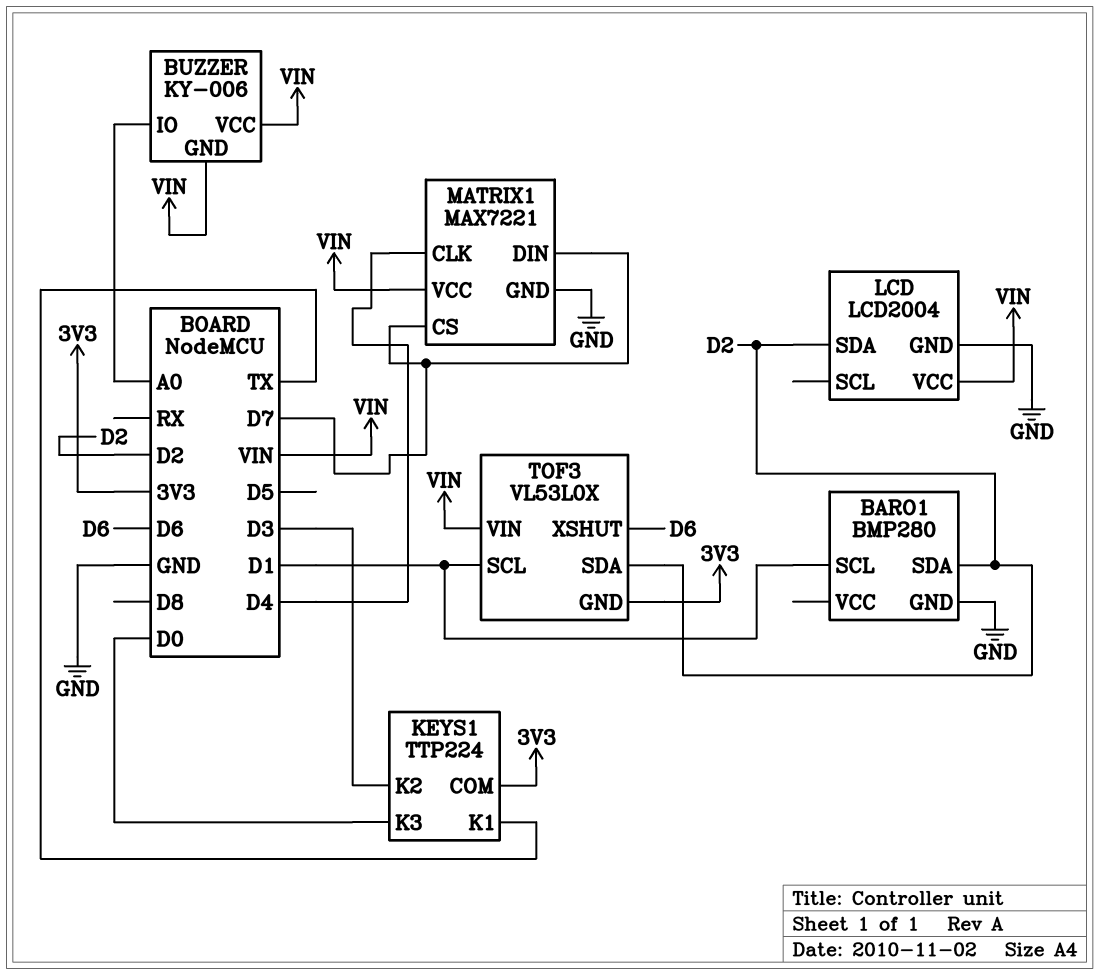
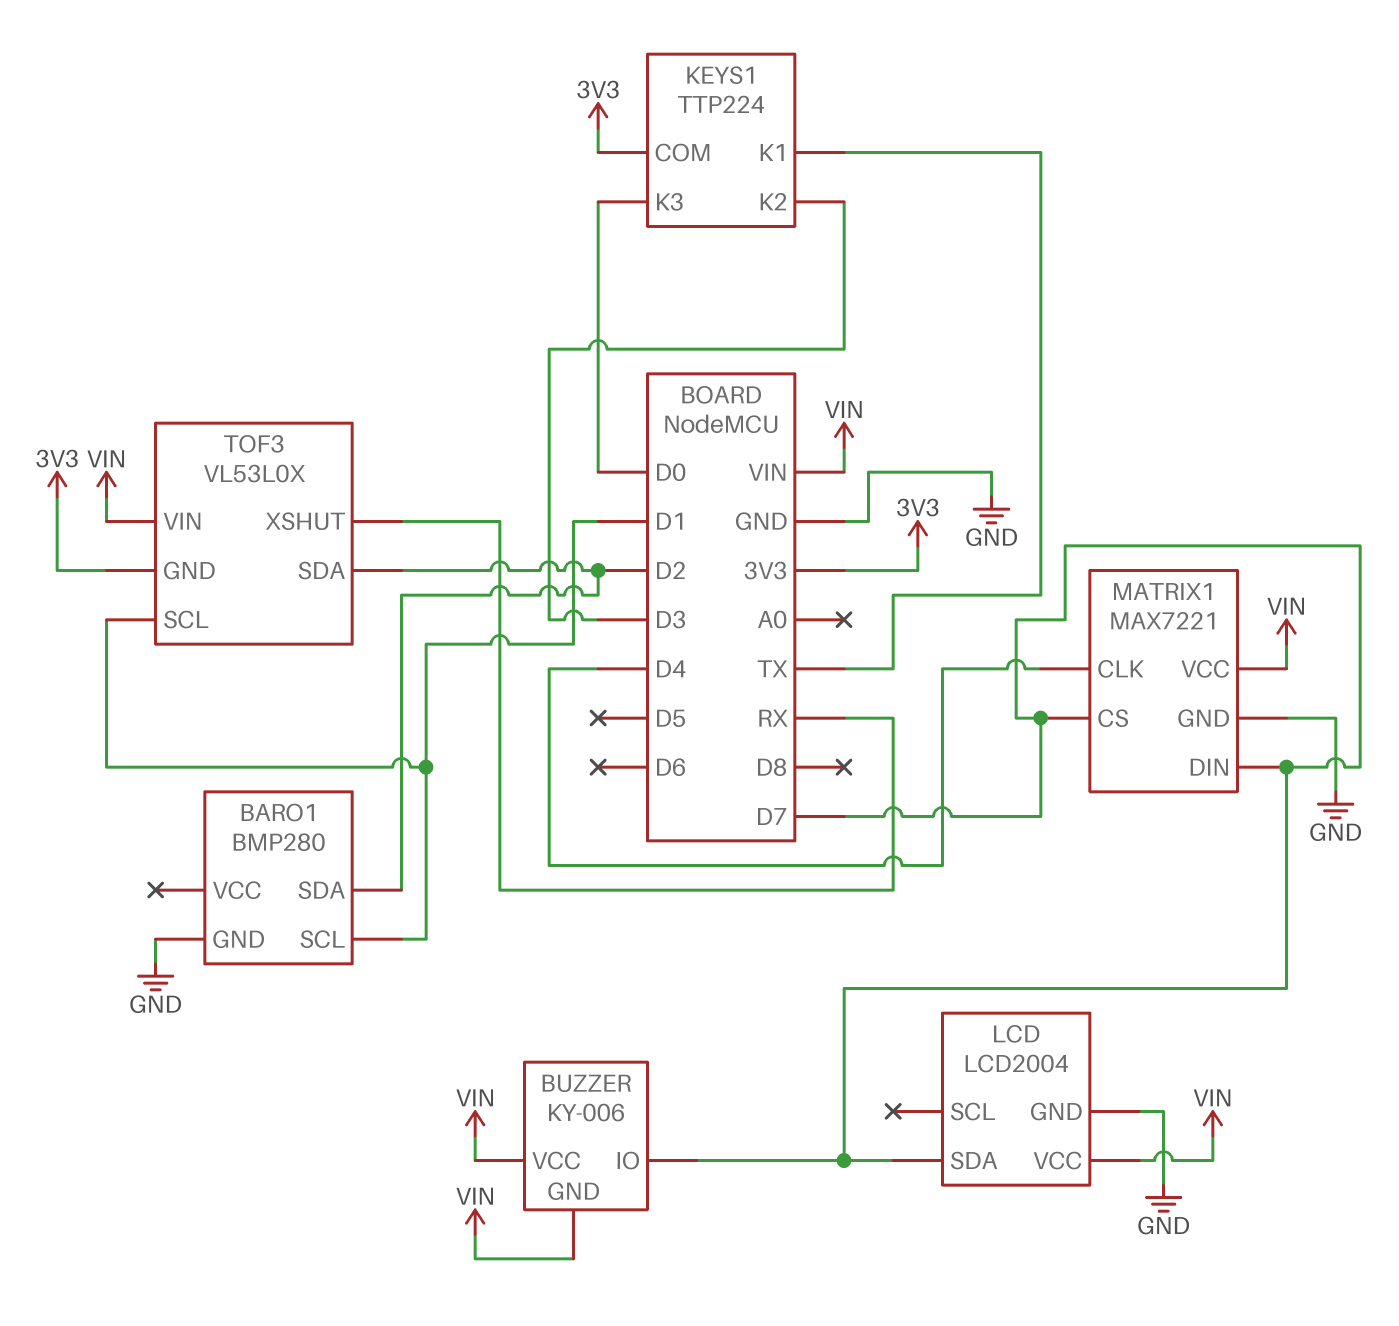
BUZZER pin IO: A0 -> D7
LCD pin SDA: D2 -> D7
TOF3 pin XSHUT: D6 -> RX

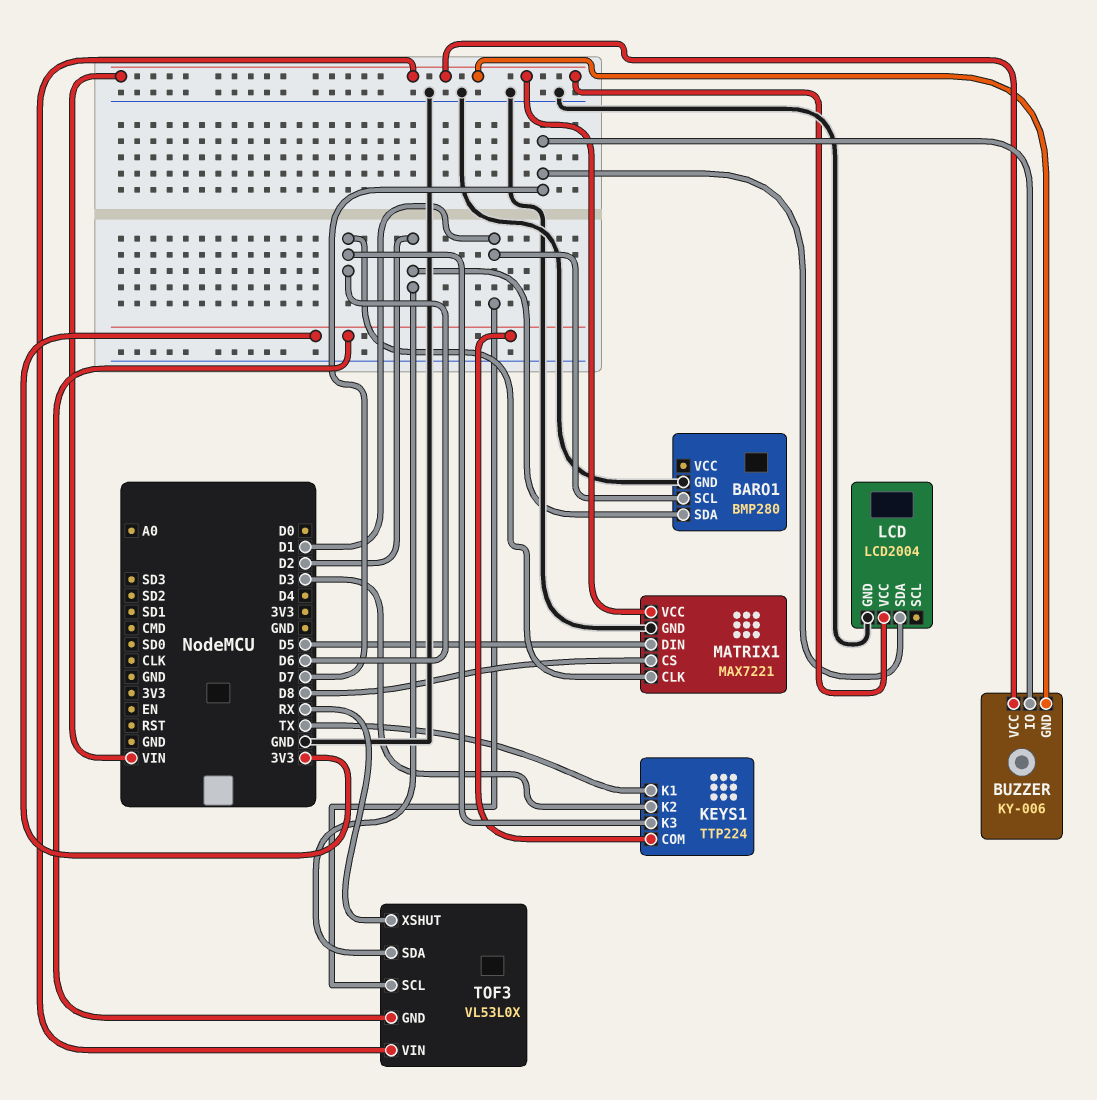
KEYS1 pin K3: D0 -> D6
MATRIX1 pin CLK: D4 -> D6
MATRIX1 pin CS: D7 -> D8
MATRIX1 pin DIN: D7 -> D5

